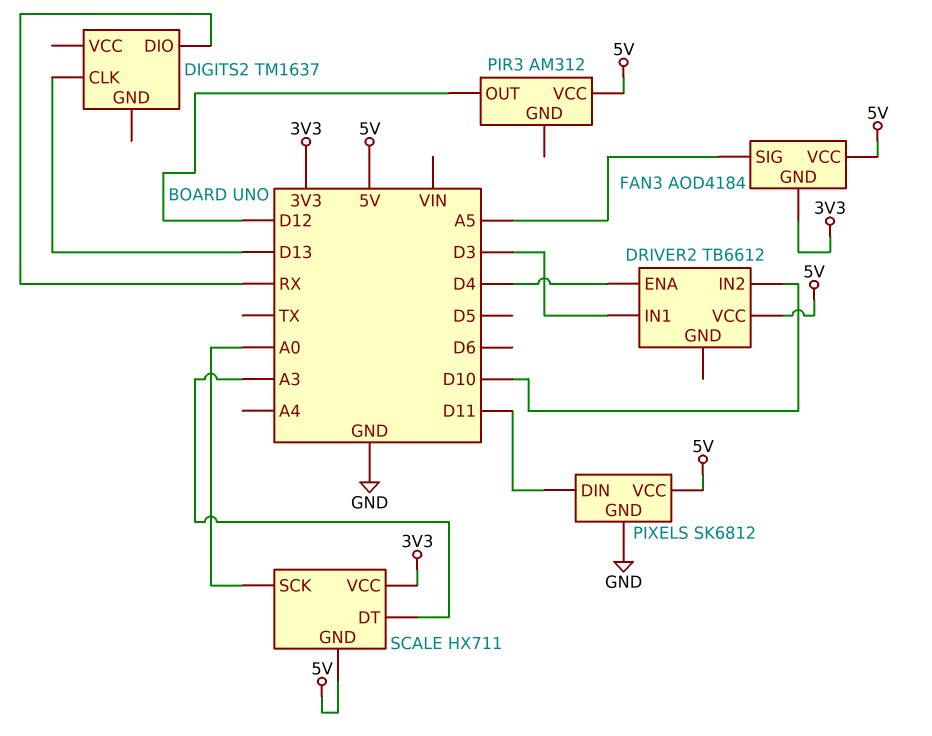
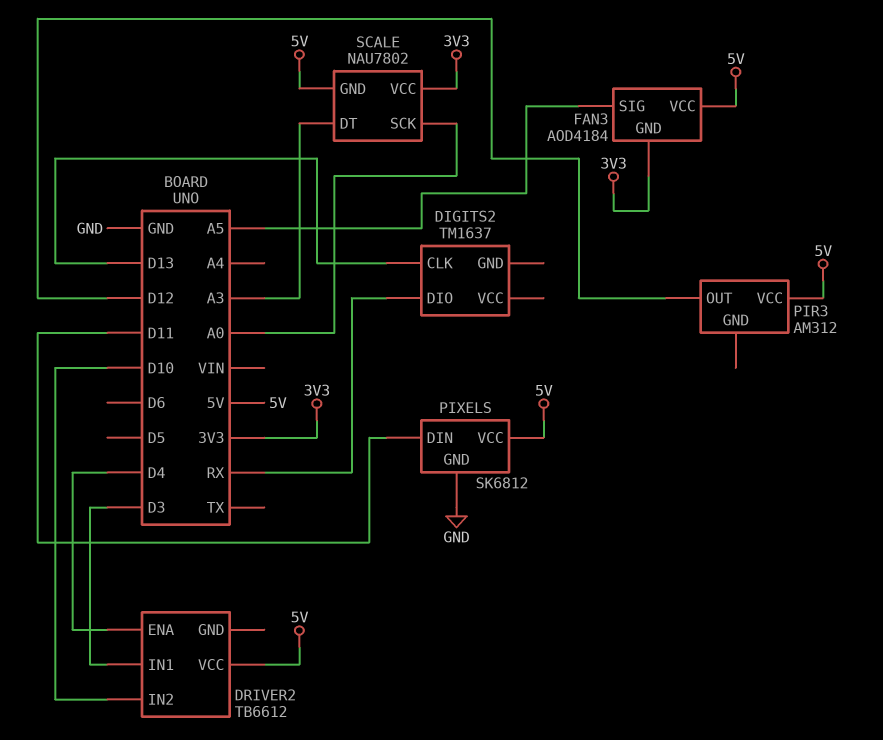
SCALE: HX711 -> NAU7802

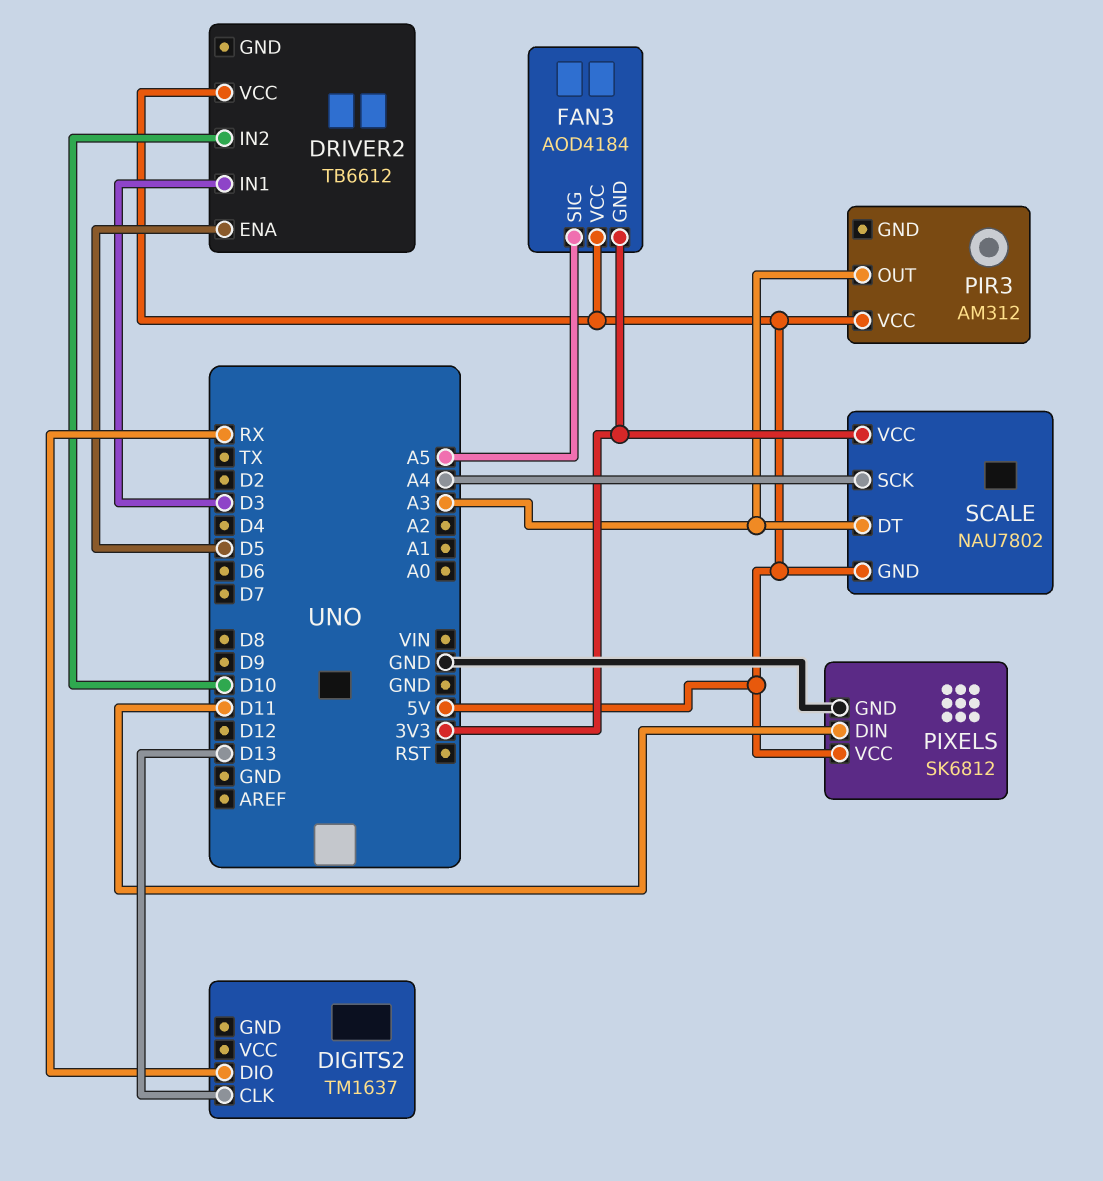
DRIVER2 pin ENA: D4 -> D5
PIR3 pin OUT: D12 -> A3
SCALE pin SCK: A0 -> A4

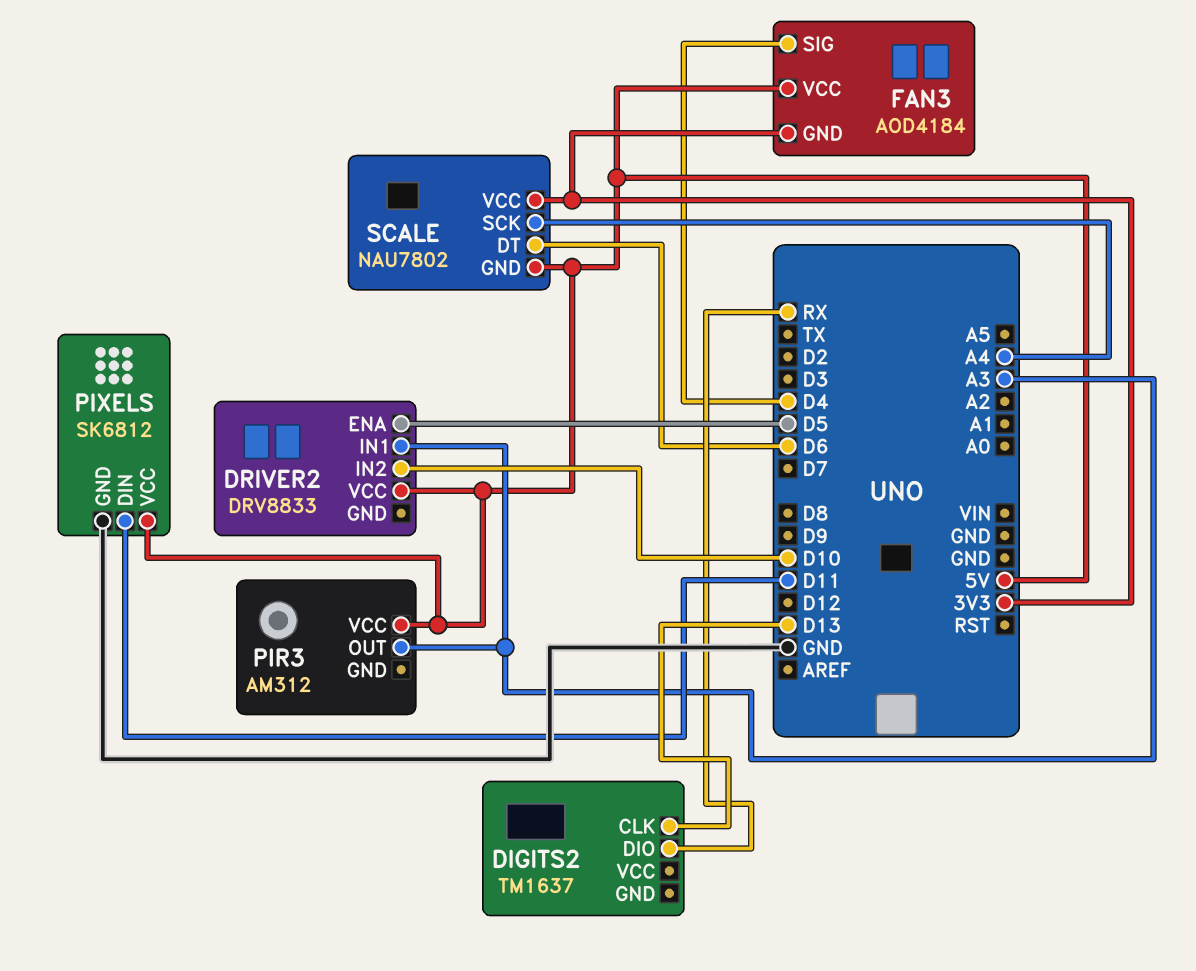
DRIVER2: TB6612 -> DRV8833
DRIVER2 pin IN1: D3 -> A3
FAN3 pin SIG: A5 -> D4
SCALE pin DT: A3 -> D6

